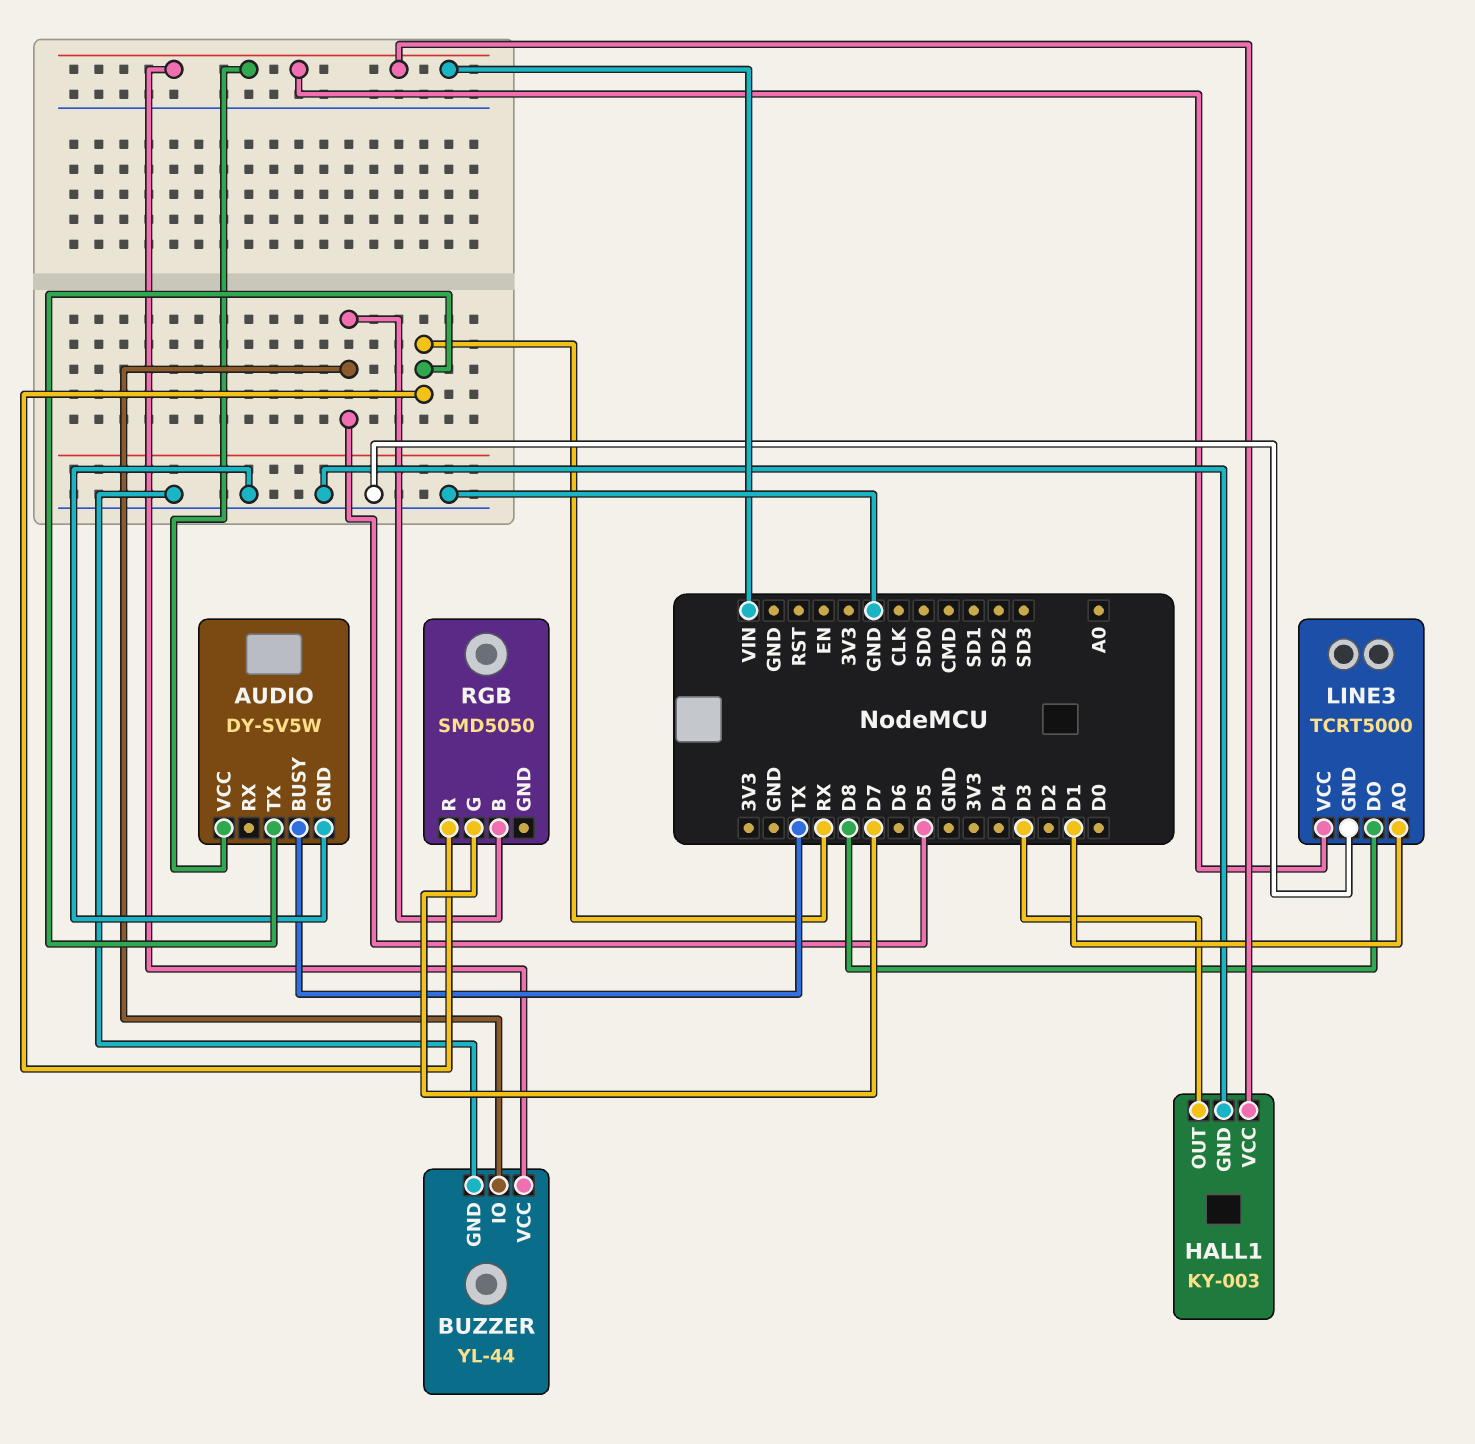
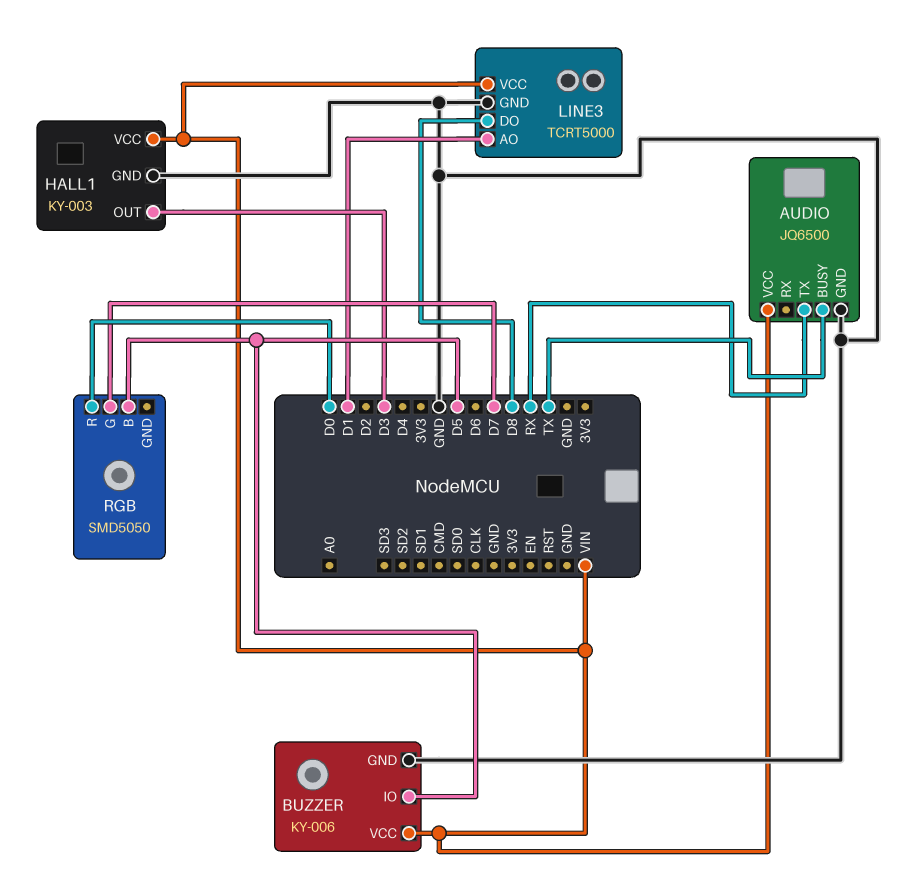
AUDIO: DY-SV5W -> JQ6500
BUZZER: YL-44 -> KY-006
RGB pin R: RX -> D0

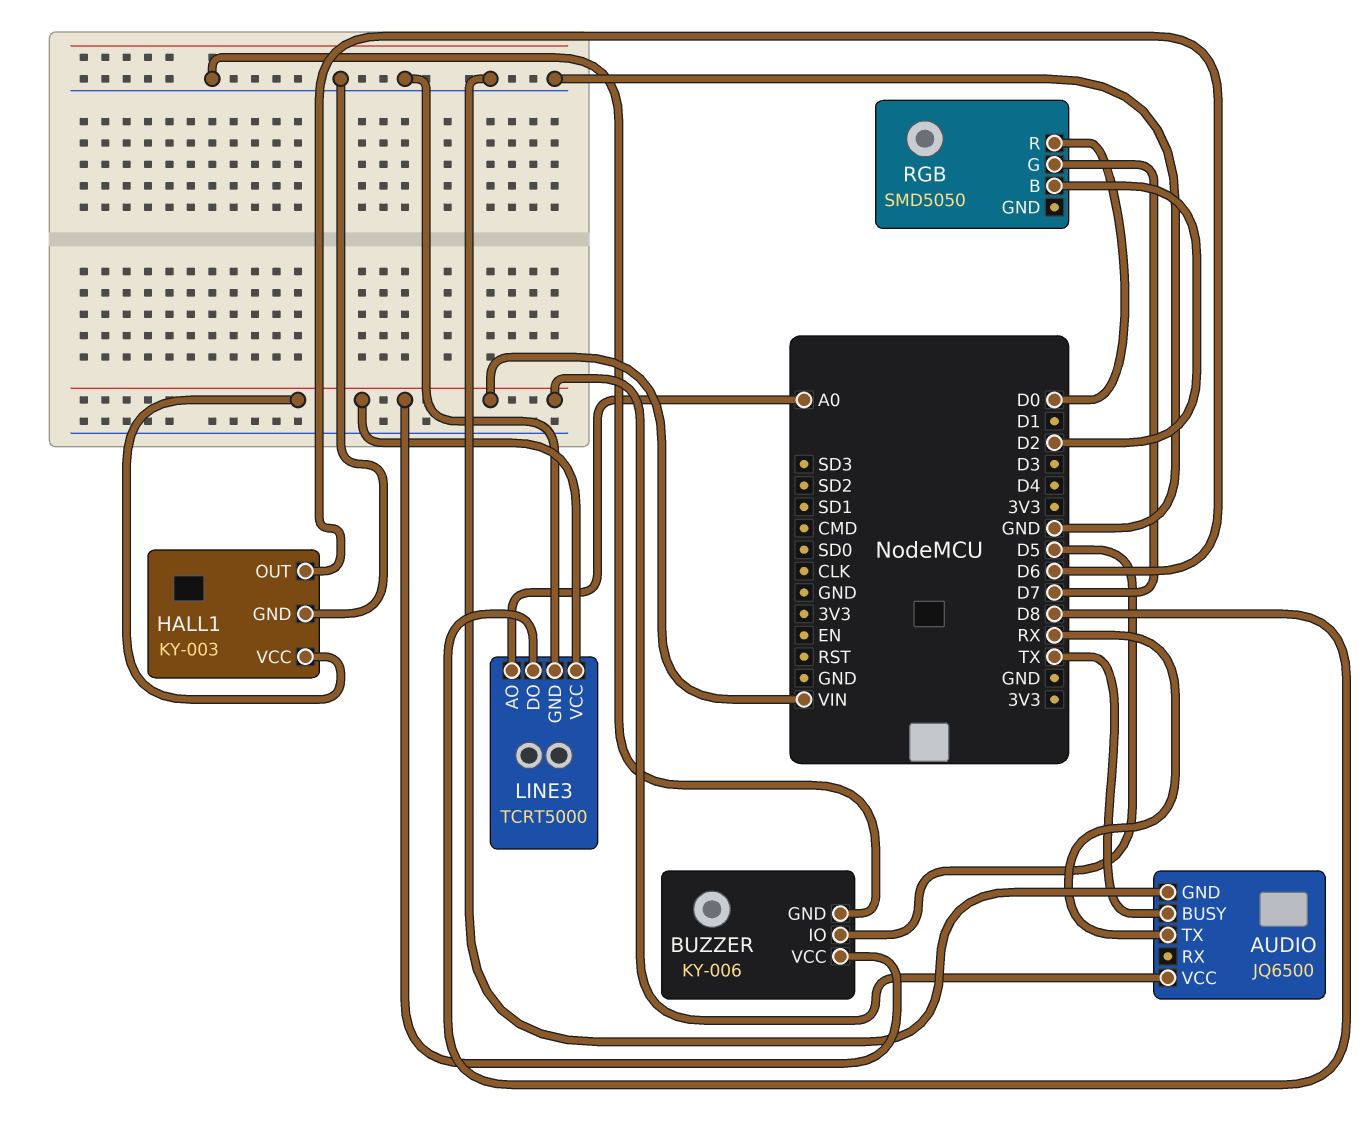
HALL1 pin OUT: D3 -> D6
LINE3 pin AO: D1 -> A0
RGB pin B: D5 -> D2

